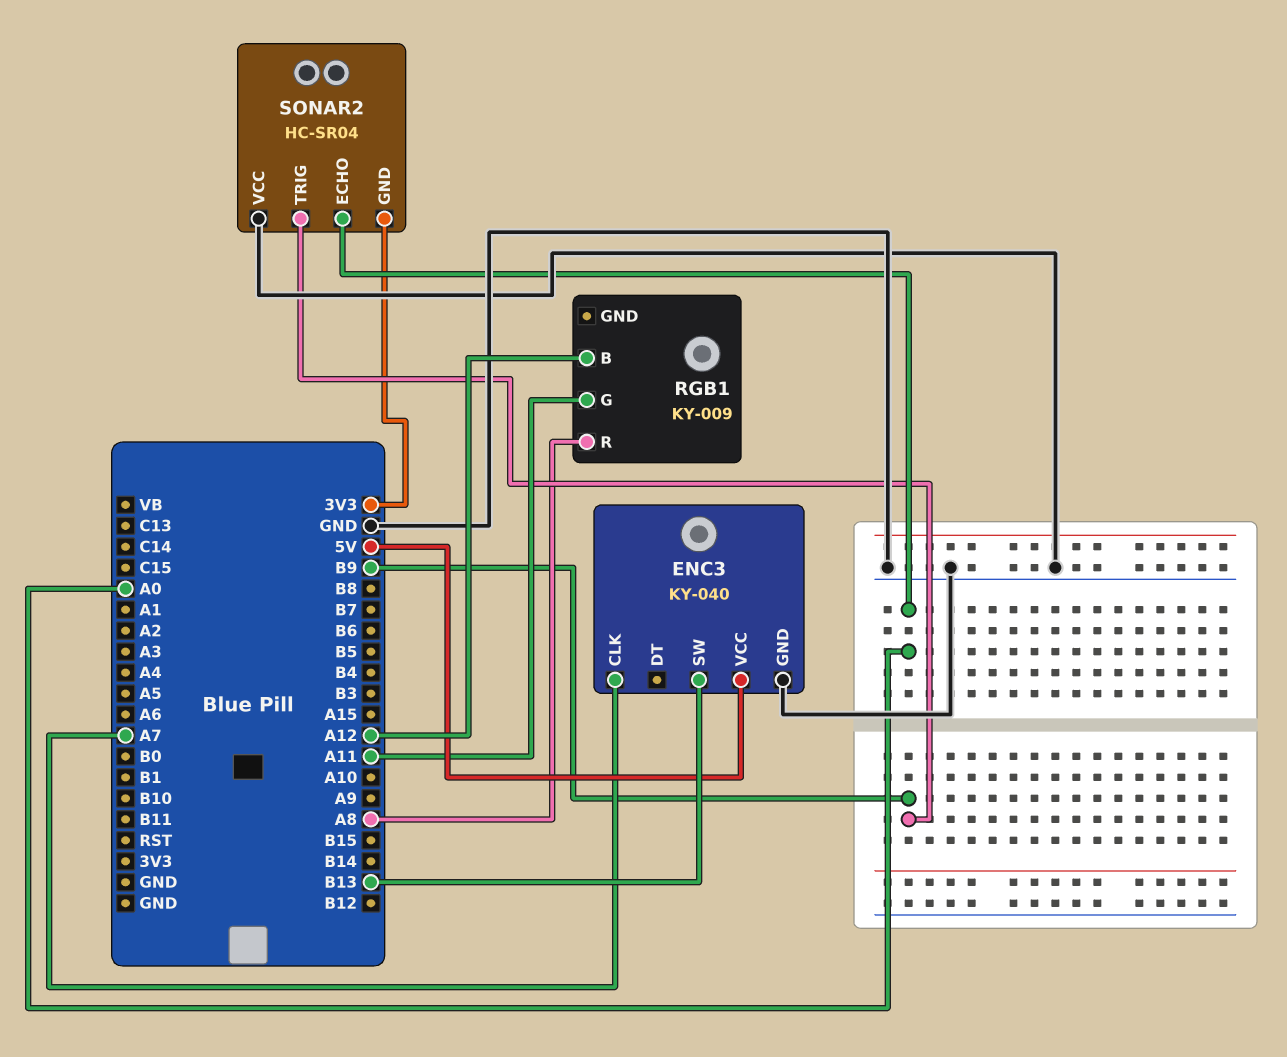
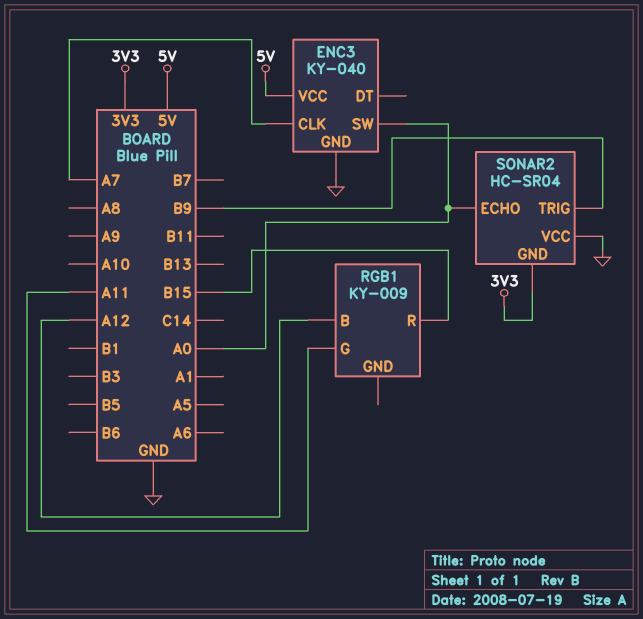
ENC3 pin SW: B13 -> A0
RGB1 pin R: A8 -> B15

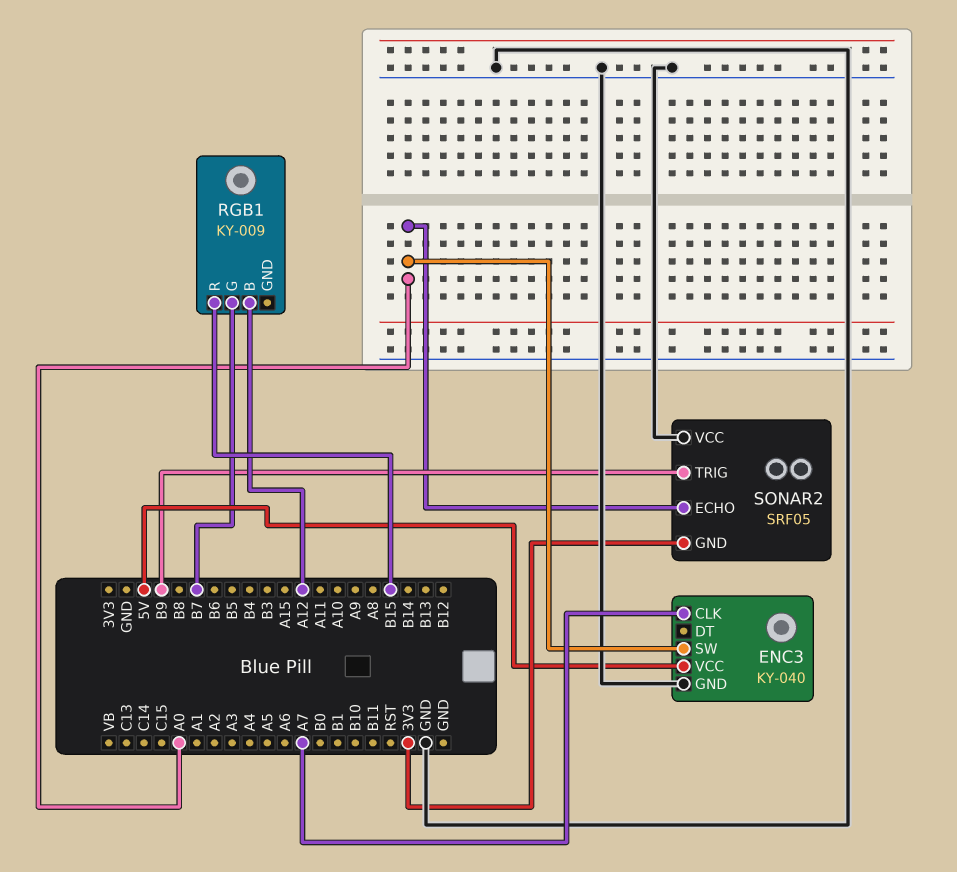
RGB1 pin G: A11 -> B7
SONAR2: HC-SR04 -> SRF05

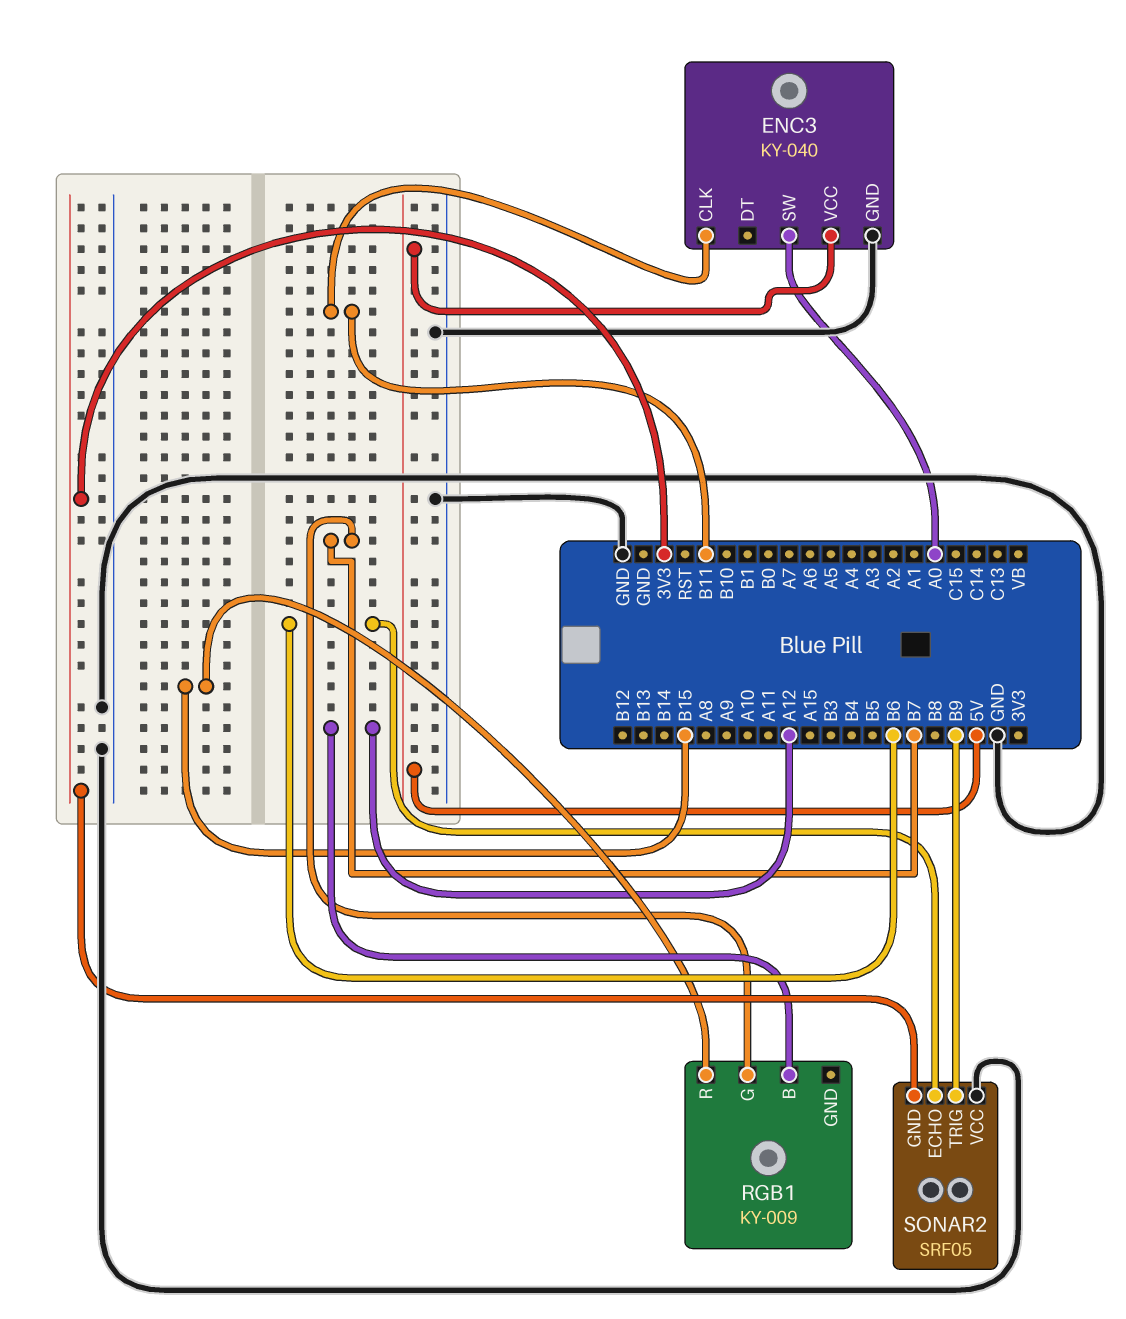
ENC3 pin CLK: A7 -> B11
SONAR2 pin ECHO: A0 -> B6

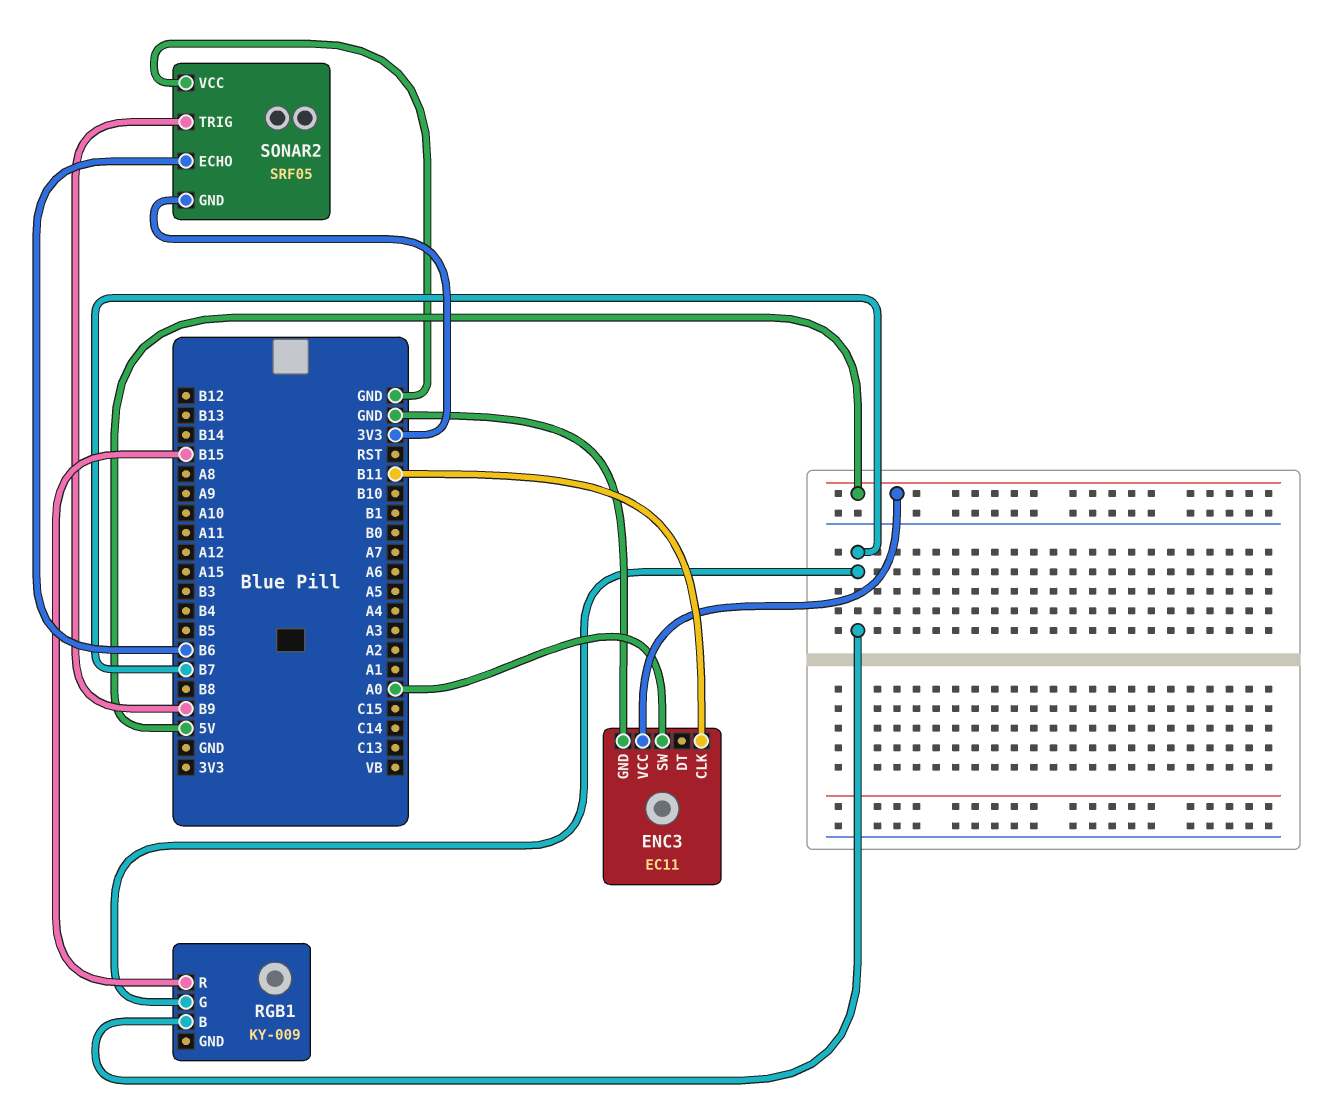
ENC3: KY-040 -> EC11
RGB1 pin B: A12 -> B7

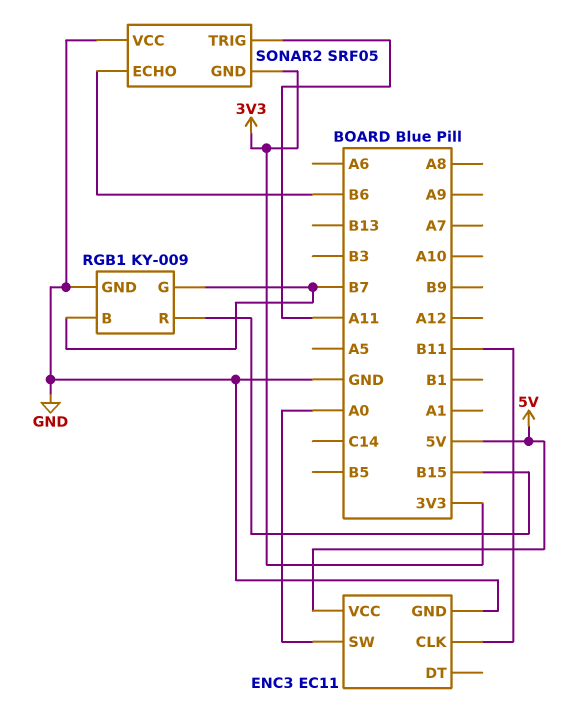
RGB1 pin GND: none -> GND
SONAR2 pin TRIG: B9 -> A11

